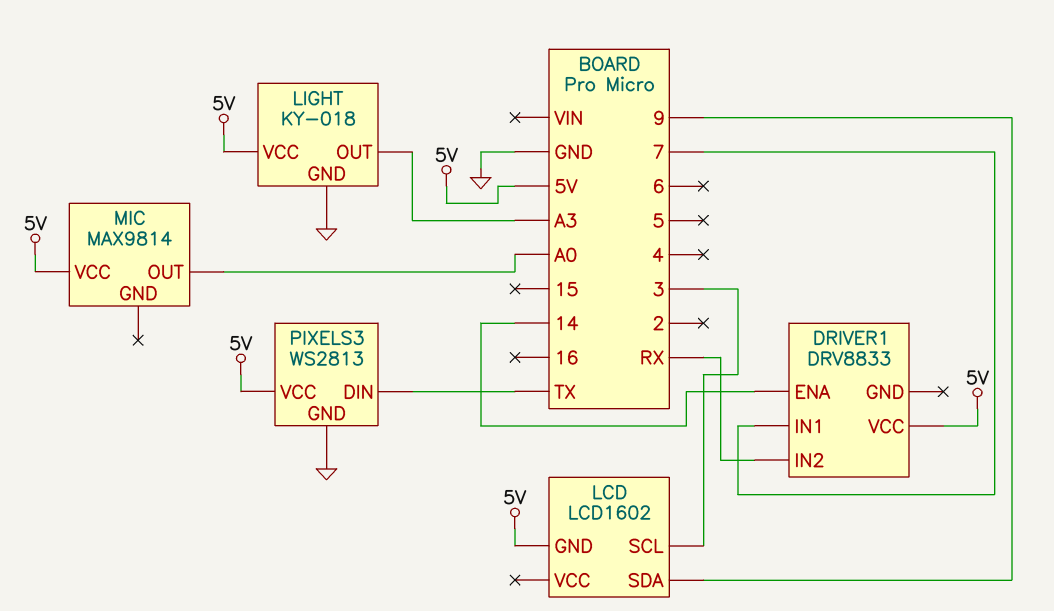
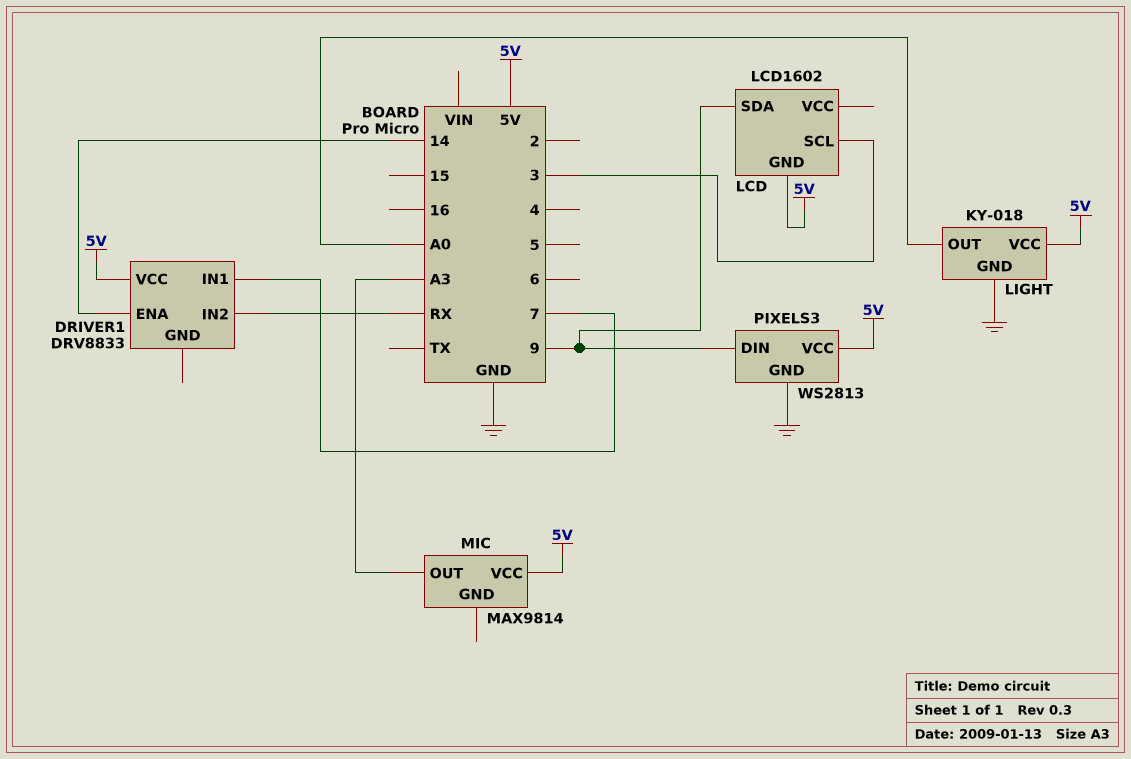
LIGHT pin OUT: A3 -> A0
MIC pin OUT: A0 -> A3
PIXELS3 pin DIN: TX -> 9

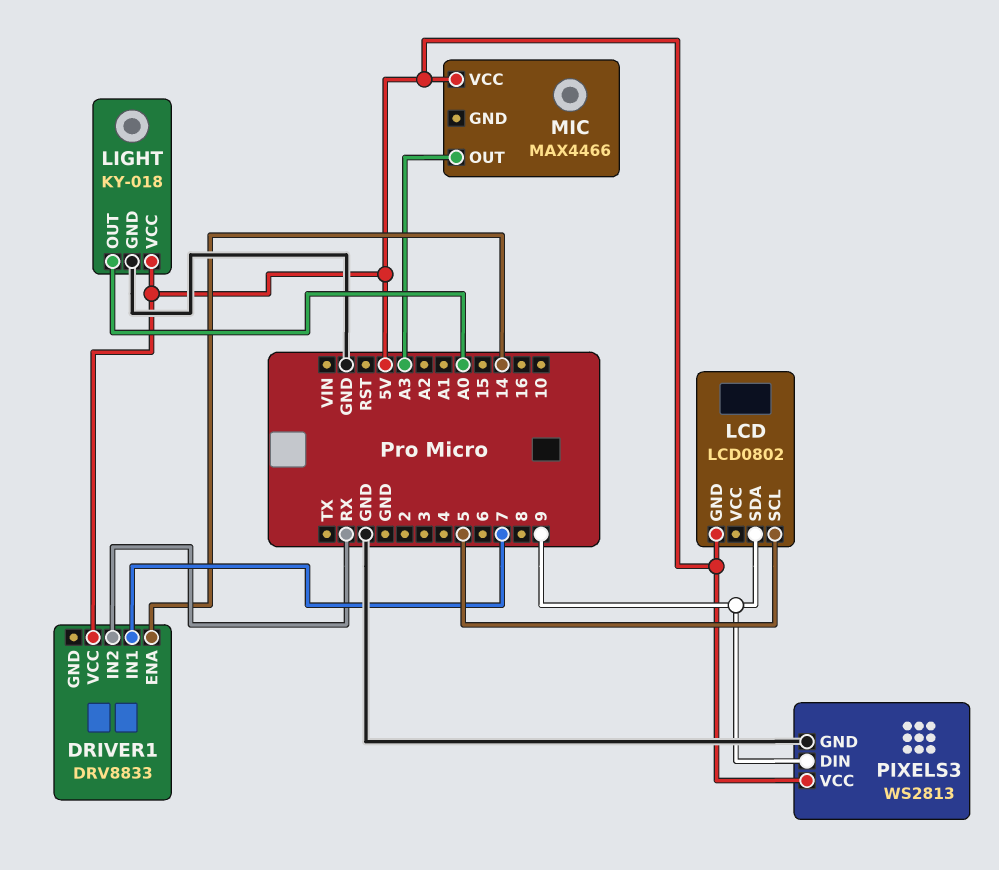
LCD: LCD1602 -> LCD0802
LCD pin SCL: 3 -> 5
MIC: MAX9814 -> MAX4466

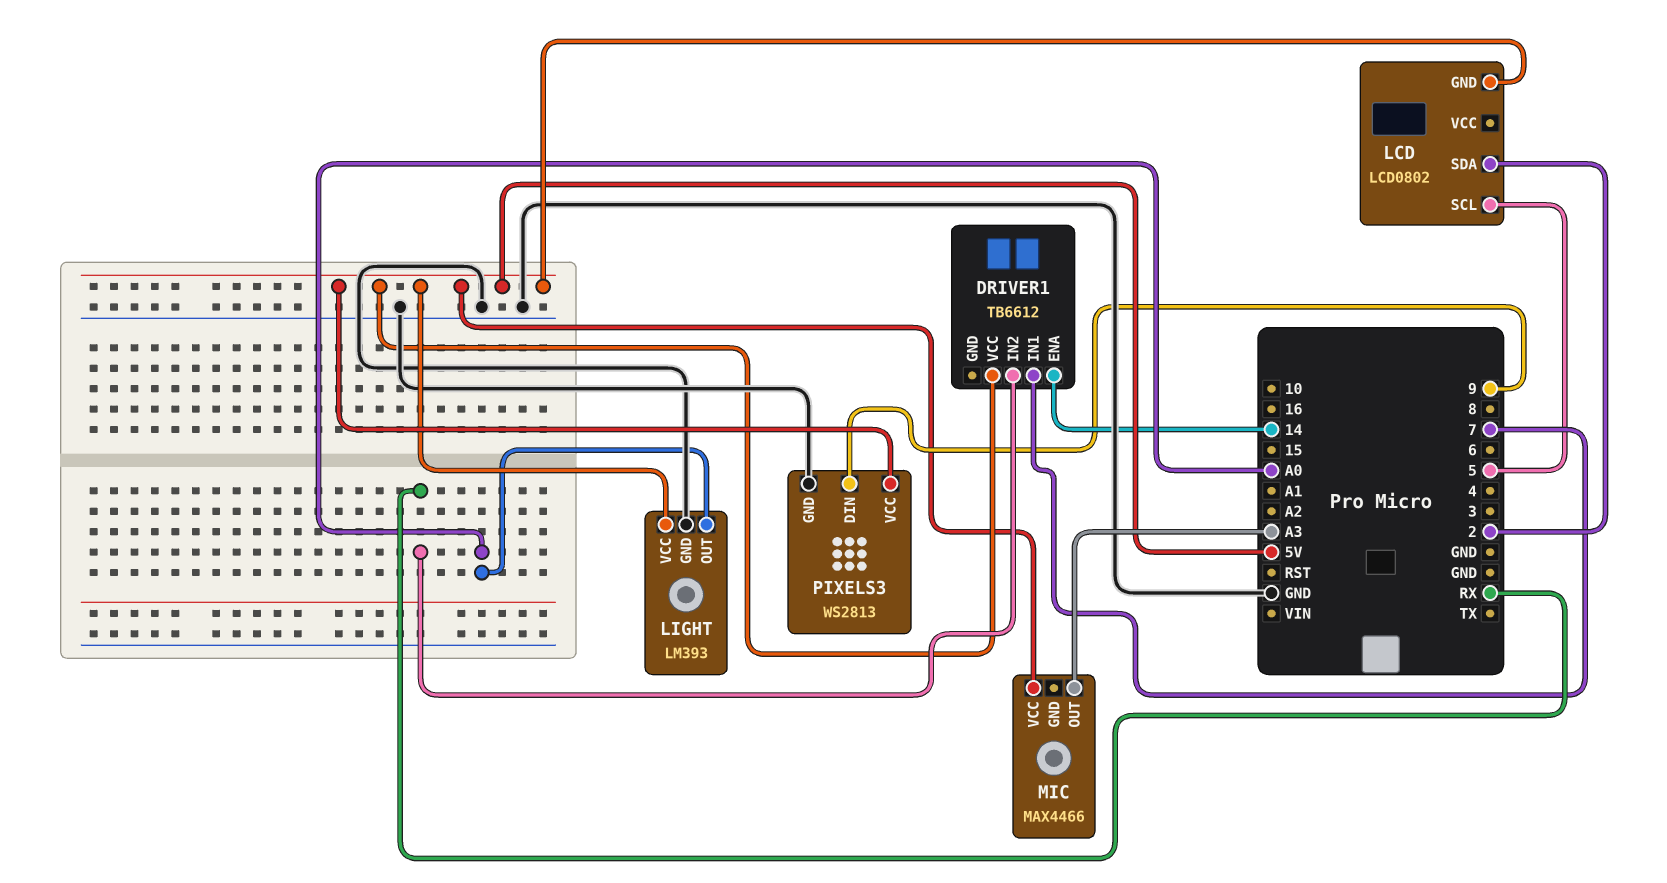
DRIVER1: DRV8833 -> TB6612
LCD pin SDA: 9 -> 2
LIGHT: KY-018 -> LM393

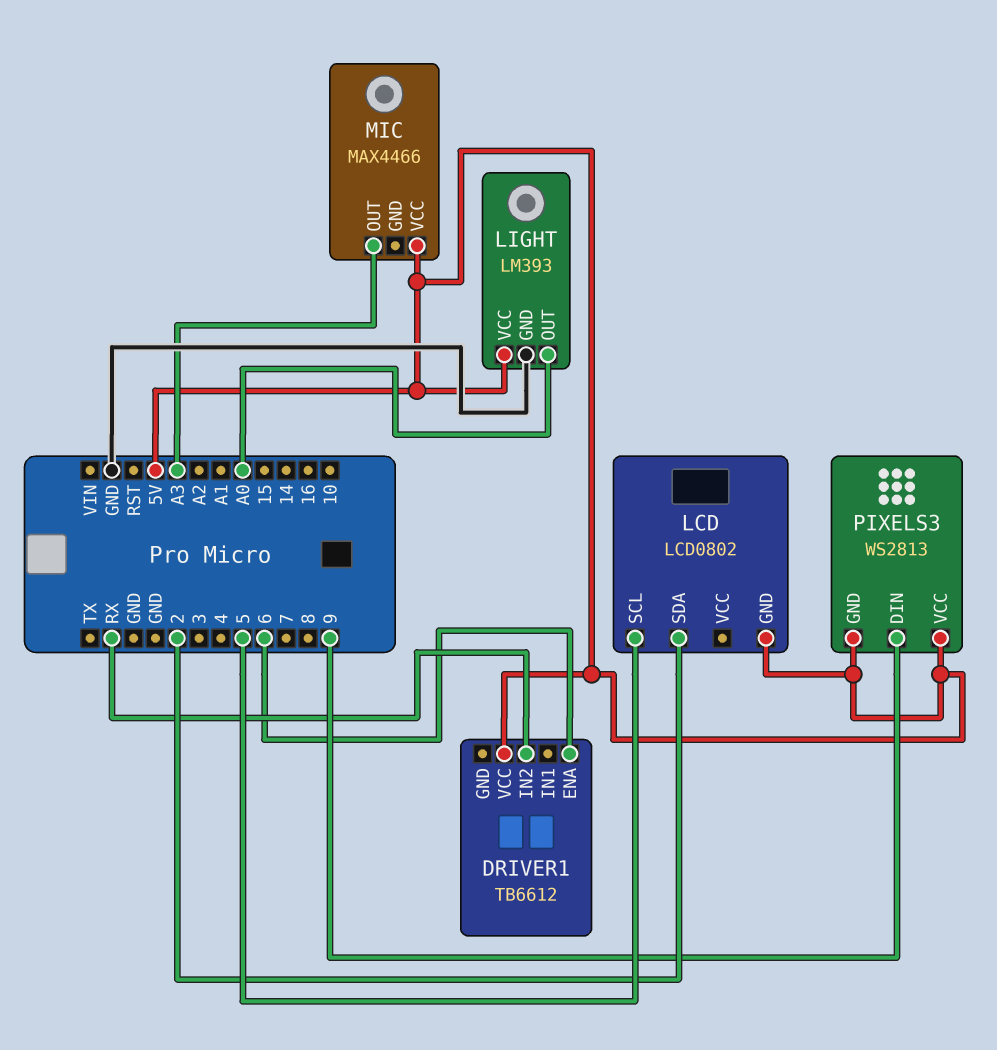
DRIVER1 pin ENA: 14 -> 6
DRIVER1 pin IN1: 7 -> none
PIXELS3 pin GND: GND -> 5V

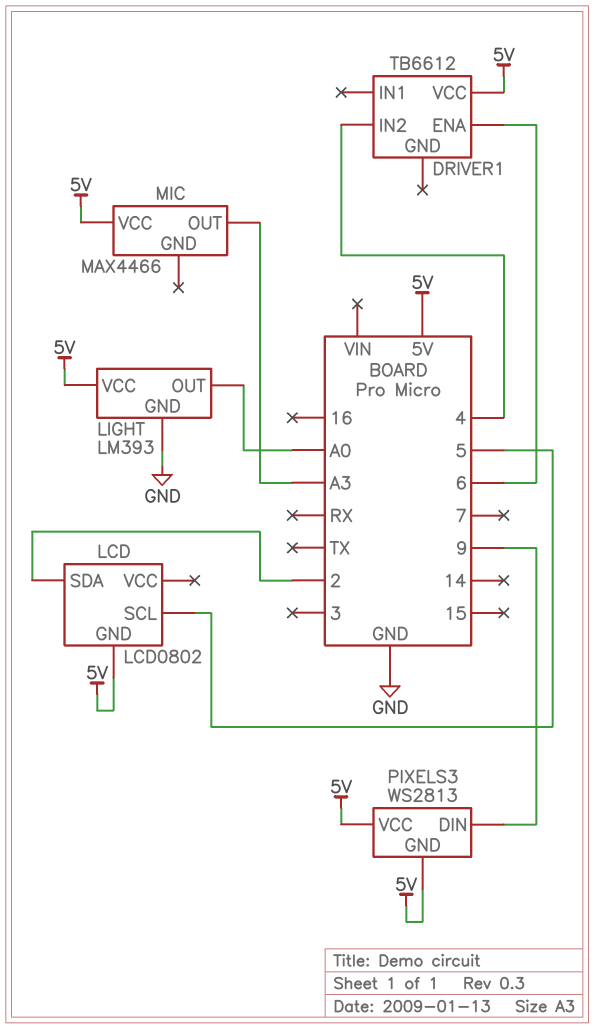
DRIVER1 pin IN2: RX -> 4

